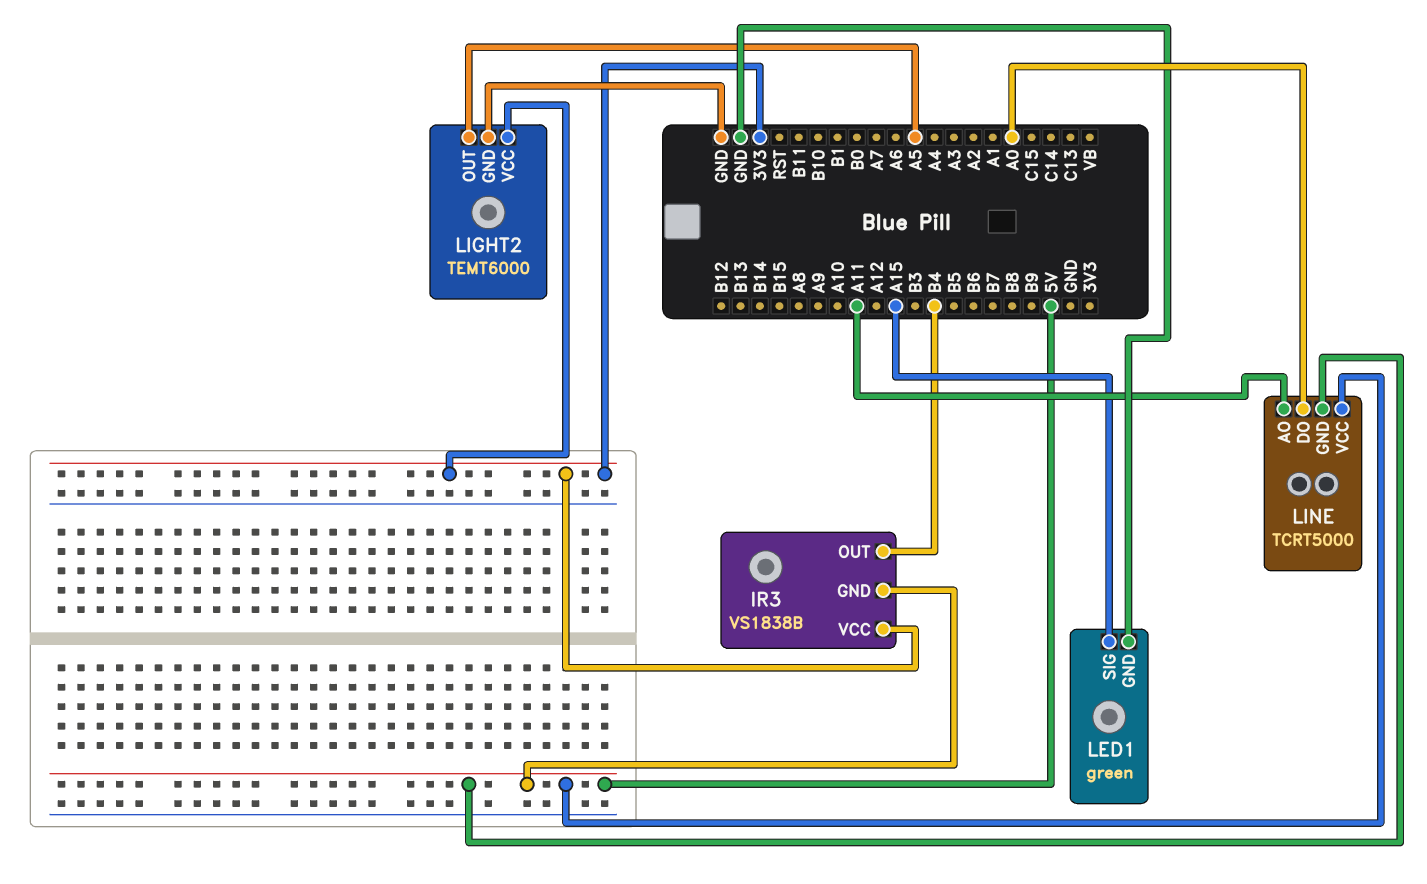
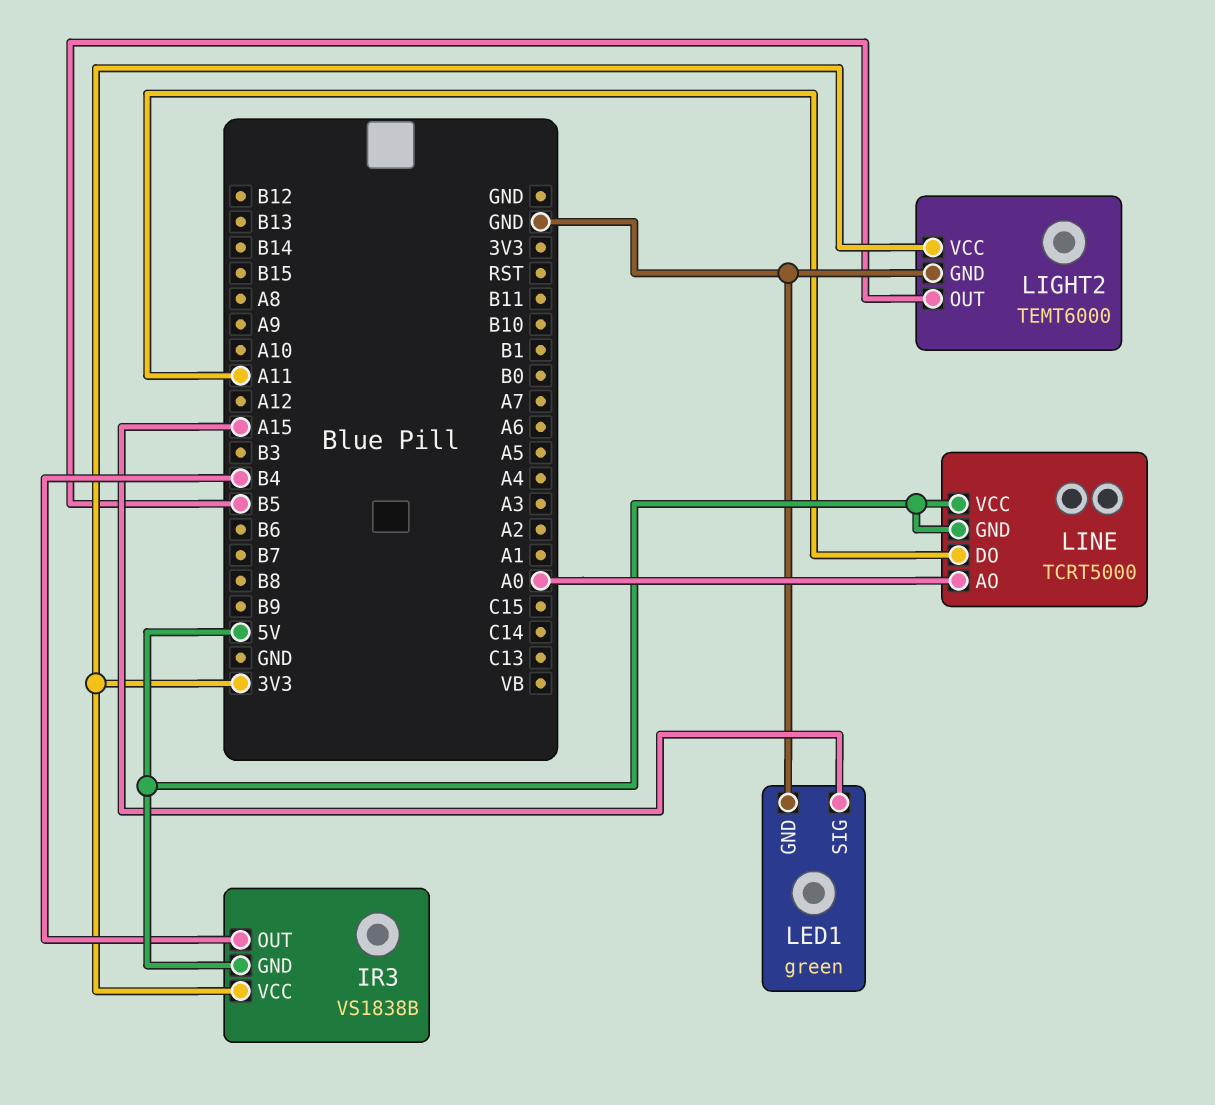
LIGHT2 pin OUT: A5 -> B5
LINE pin AO: A11 -> A0
LINE pin DO: A0 -> A11

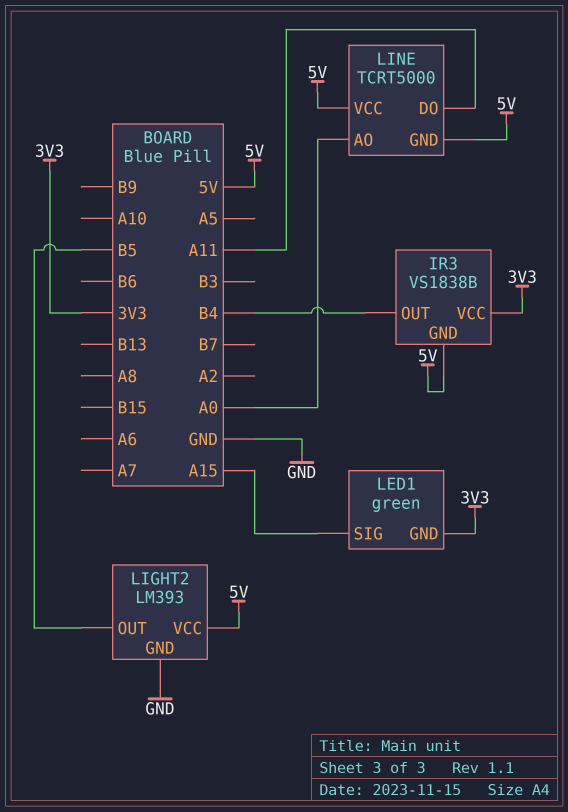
LED1 pin GND: GND -> 3V3
LIGHT2: TEMT6000 -> LM393
LIGHT2 pin VCC: 3V3 -> 5V

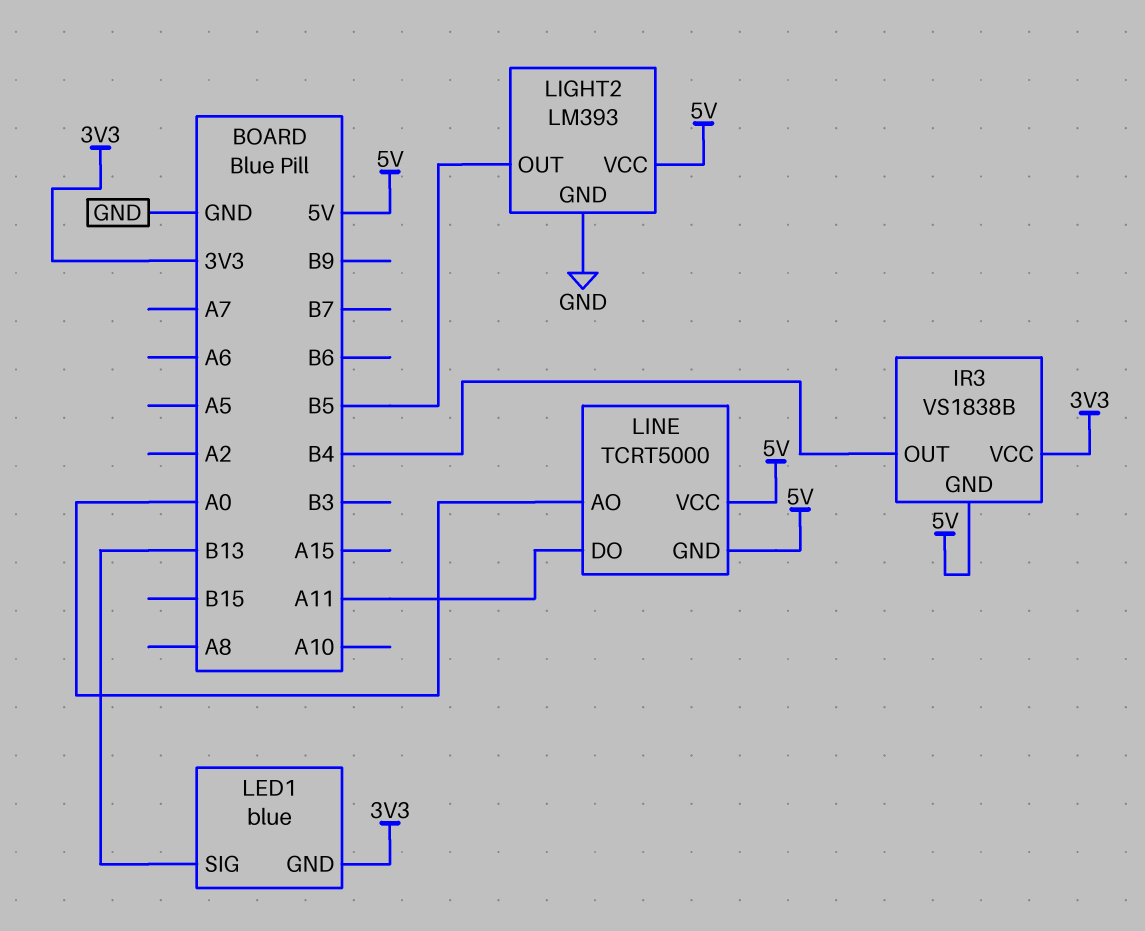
LED1: green -> blue
LED1 pin SIG: A15 -> B13

